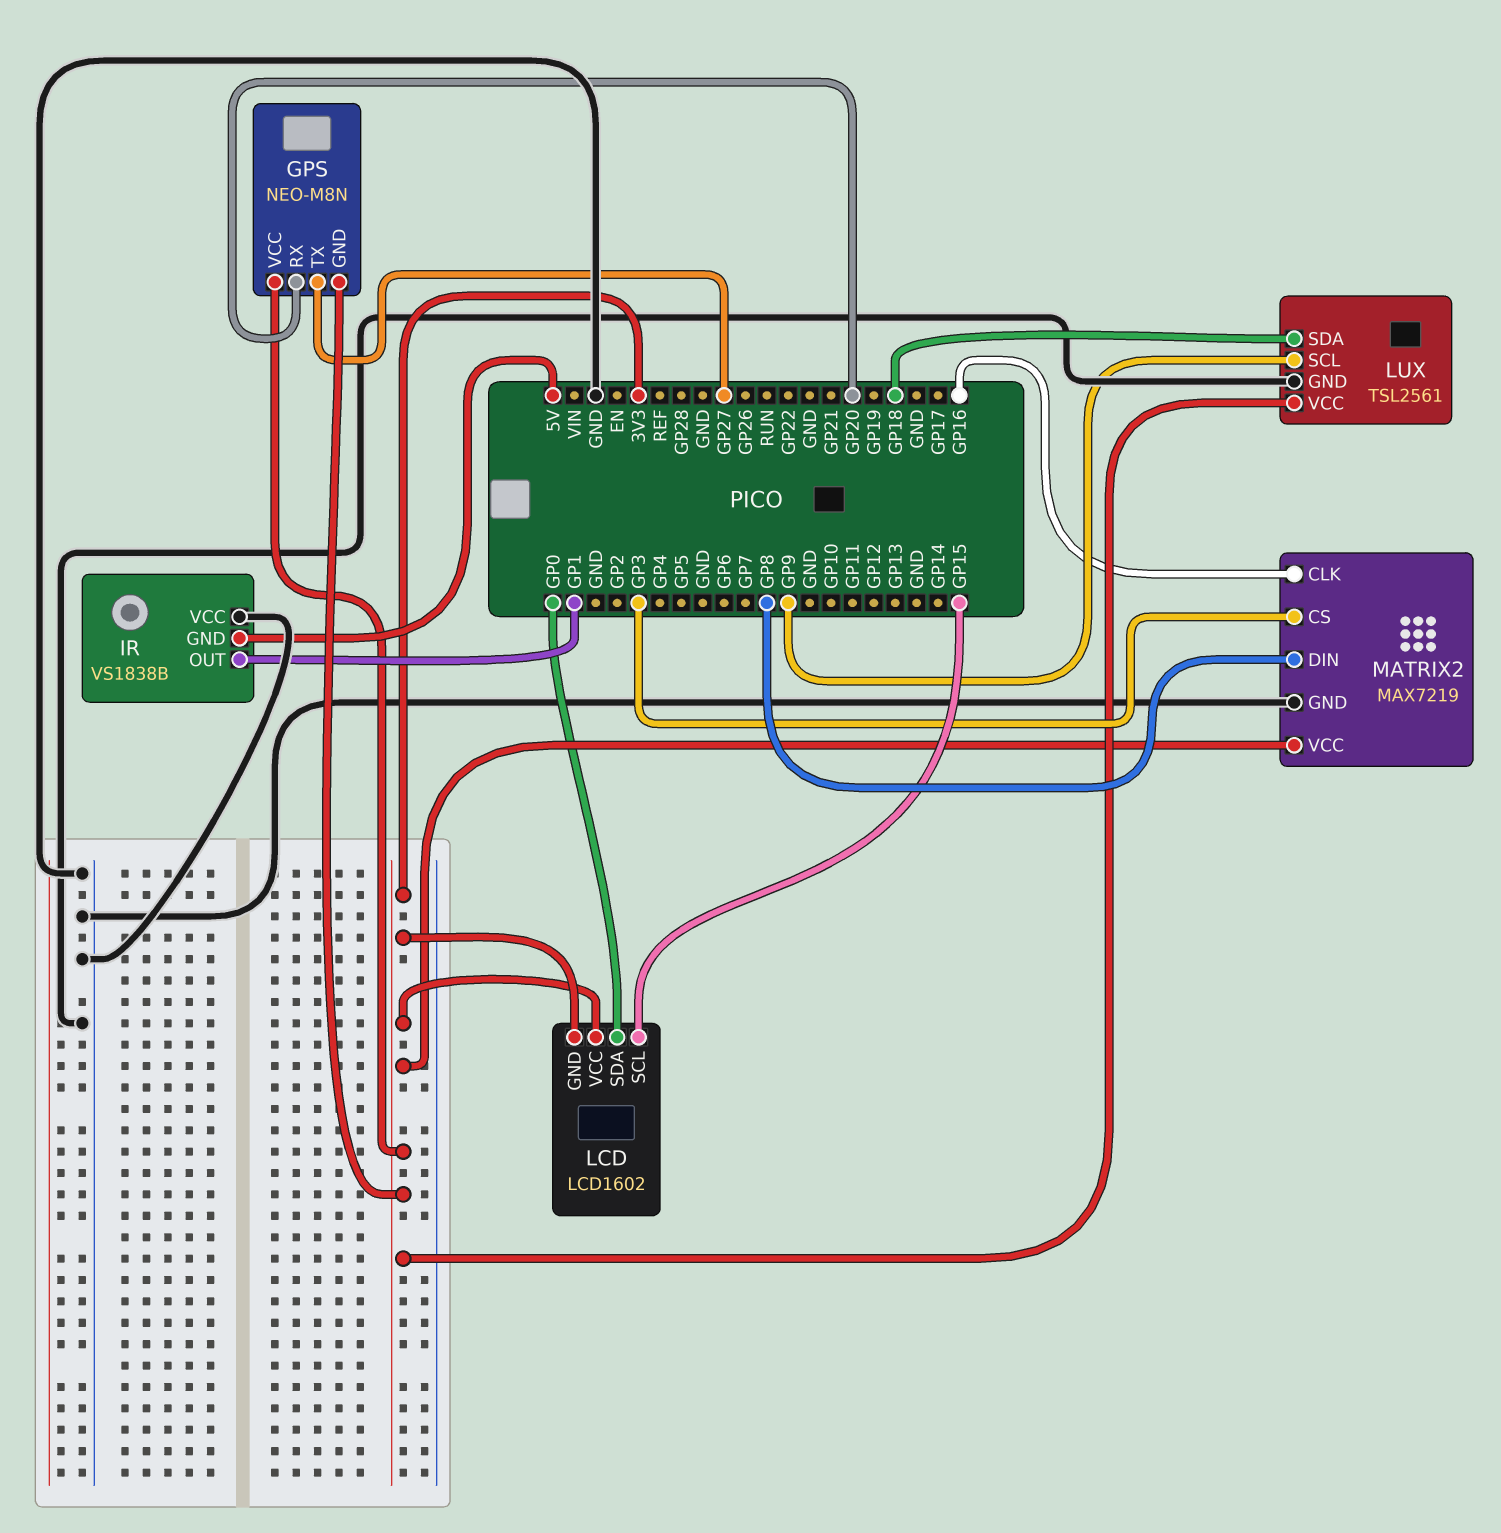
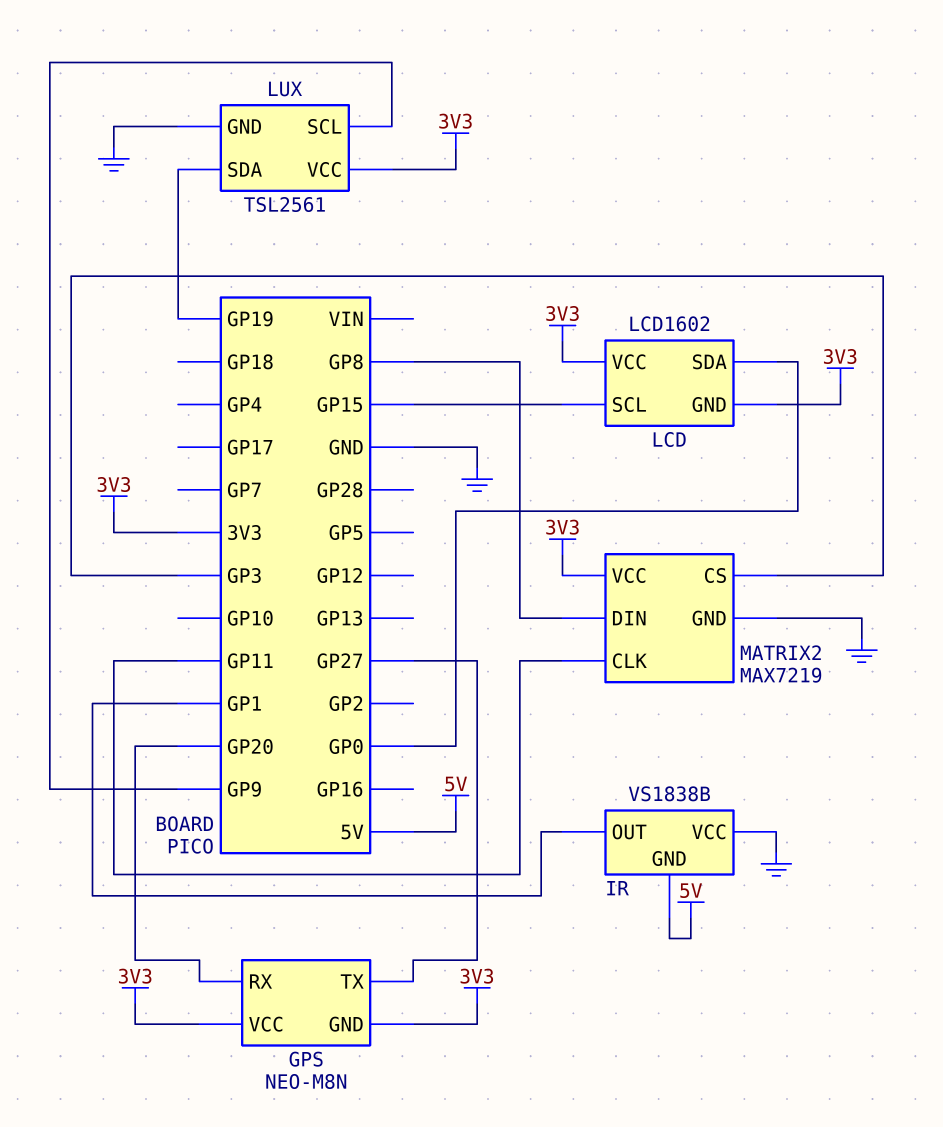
LUX pin SDA: GP18 -> GP19
MATRIX2 pin CLK: GP16 -> GP11

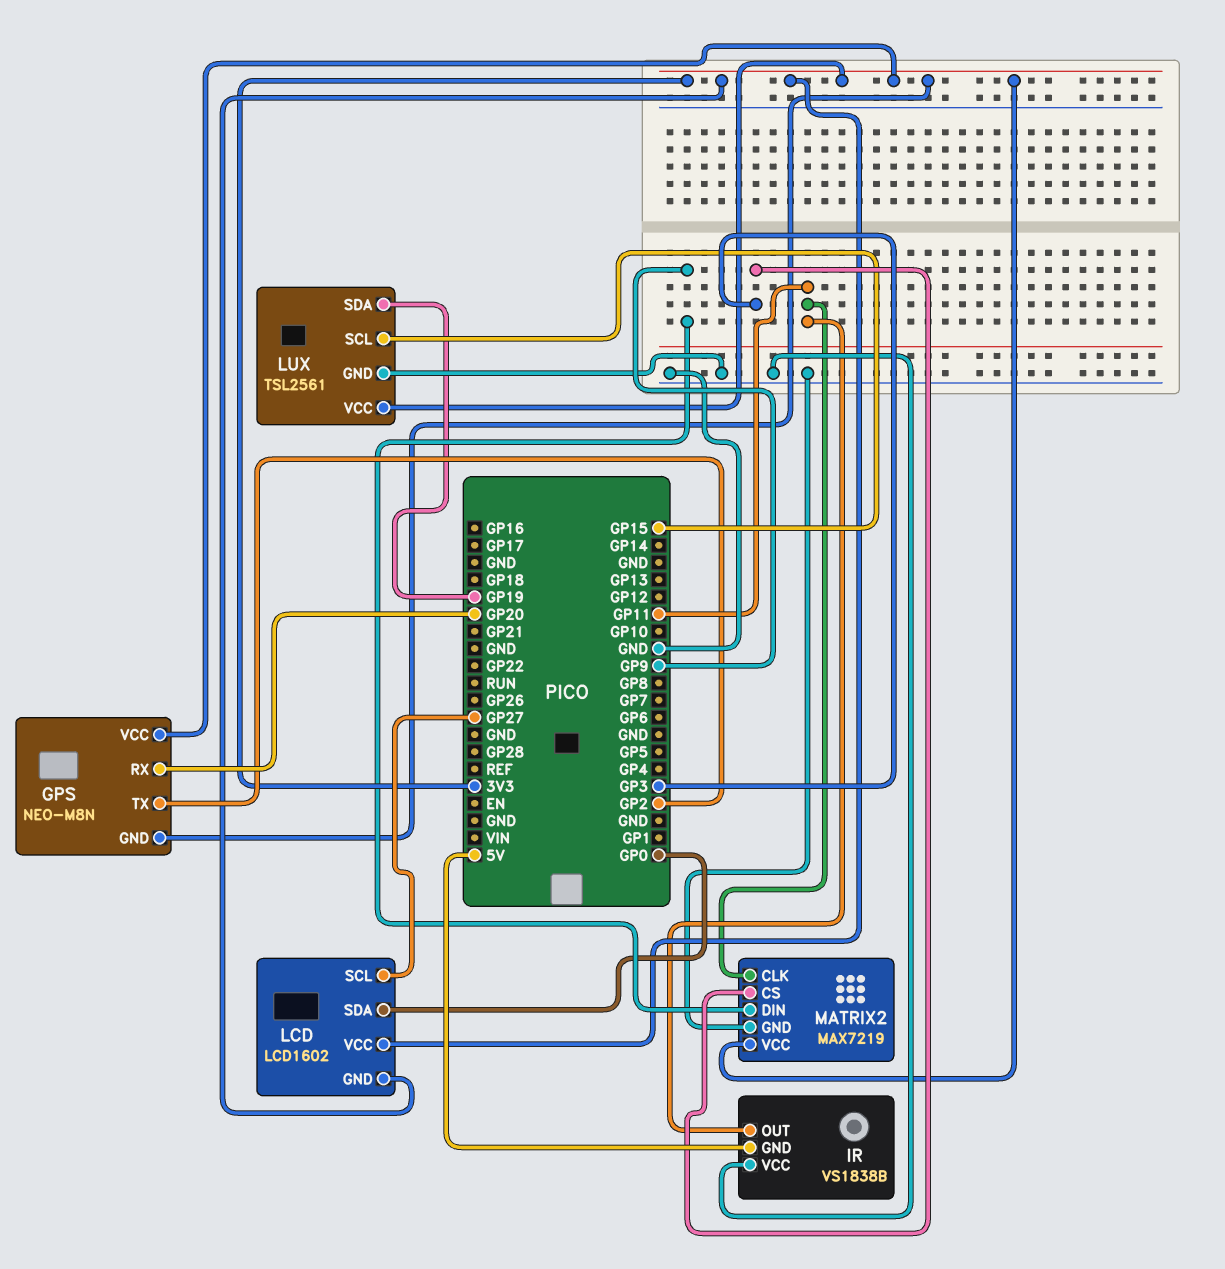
GPS pin TX: GP27 -> GP2
IR pin OUT: GP1 -> GP11
LCD pin SCL: GP15 -> GP27
LUX pin SCL: GP9 -> GP15
MATRIX2 pin DIN: GP8 -> GP9

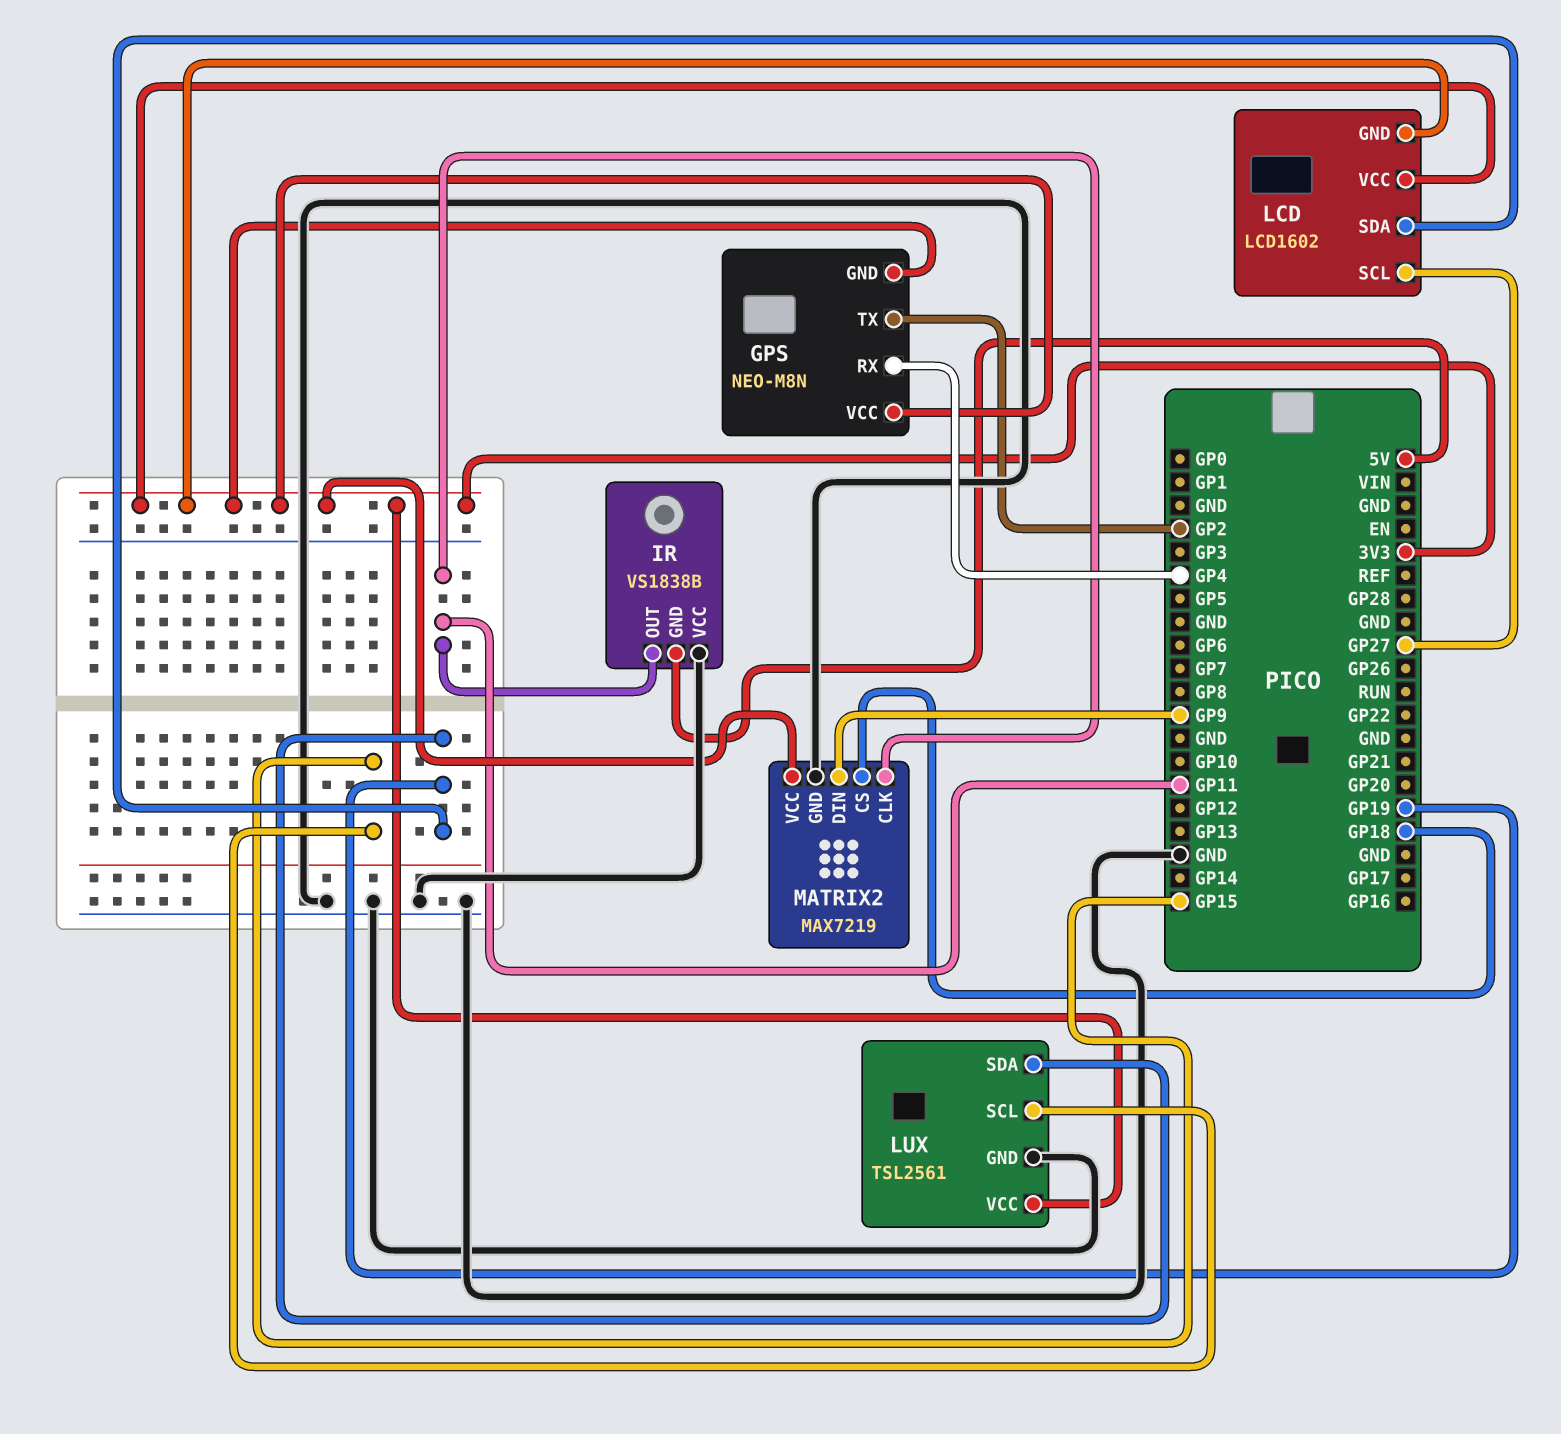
GPS pin RX: GP20 -> GP4
LCD pin SDA: GP0 -> GP19
MATRIX2 pin CS: GP3 -> GP18

